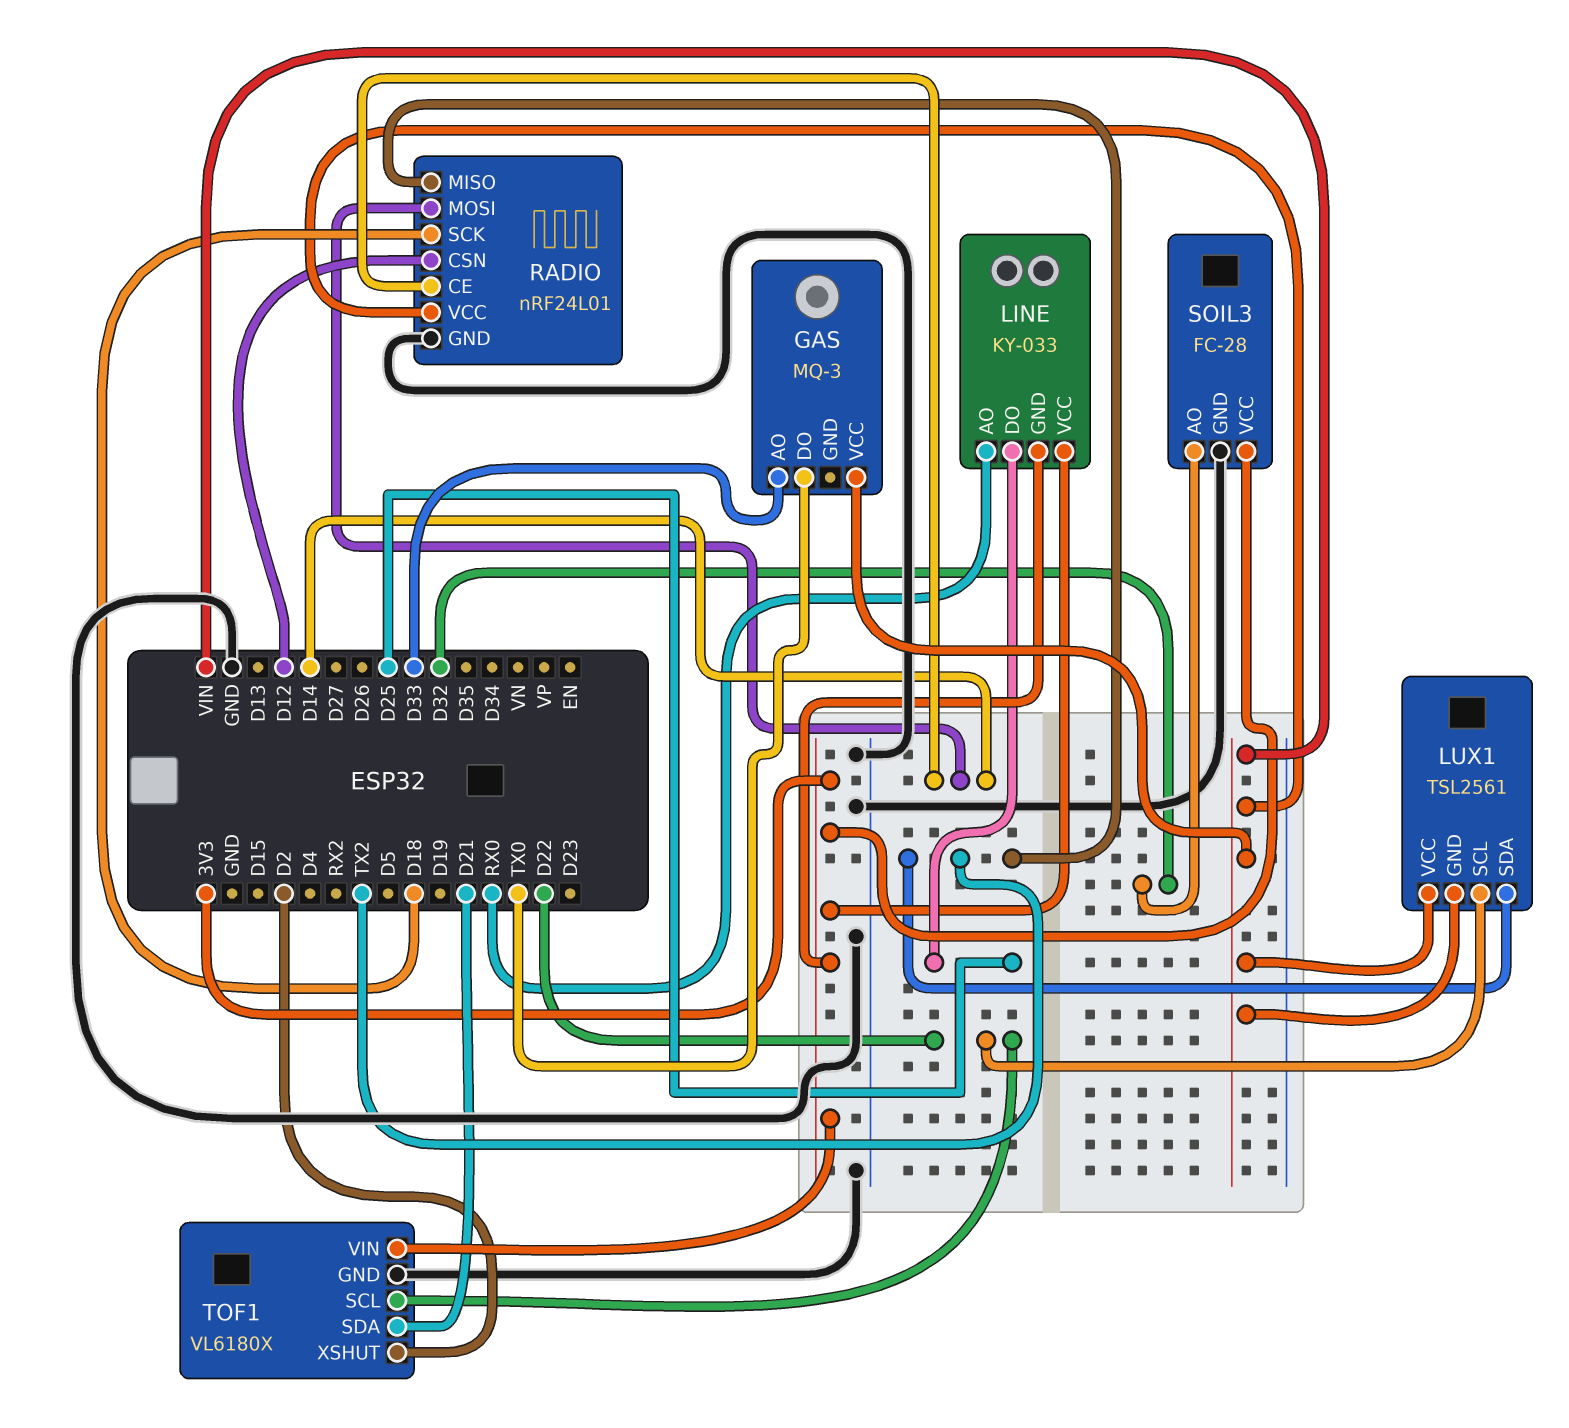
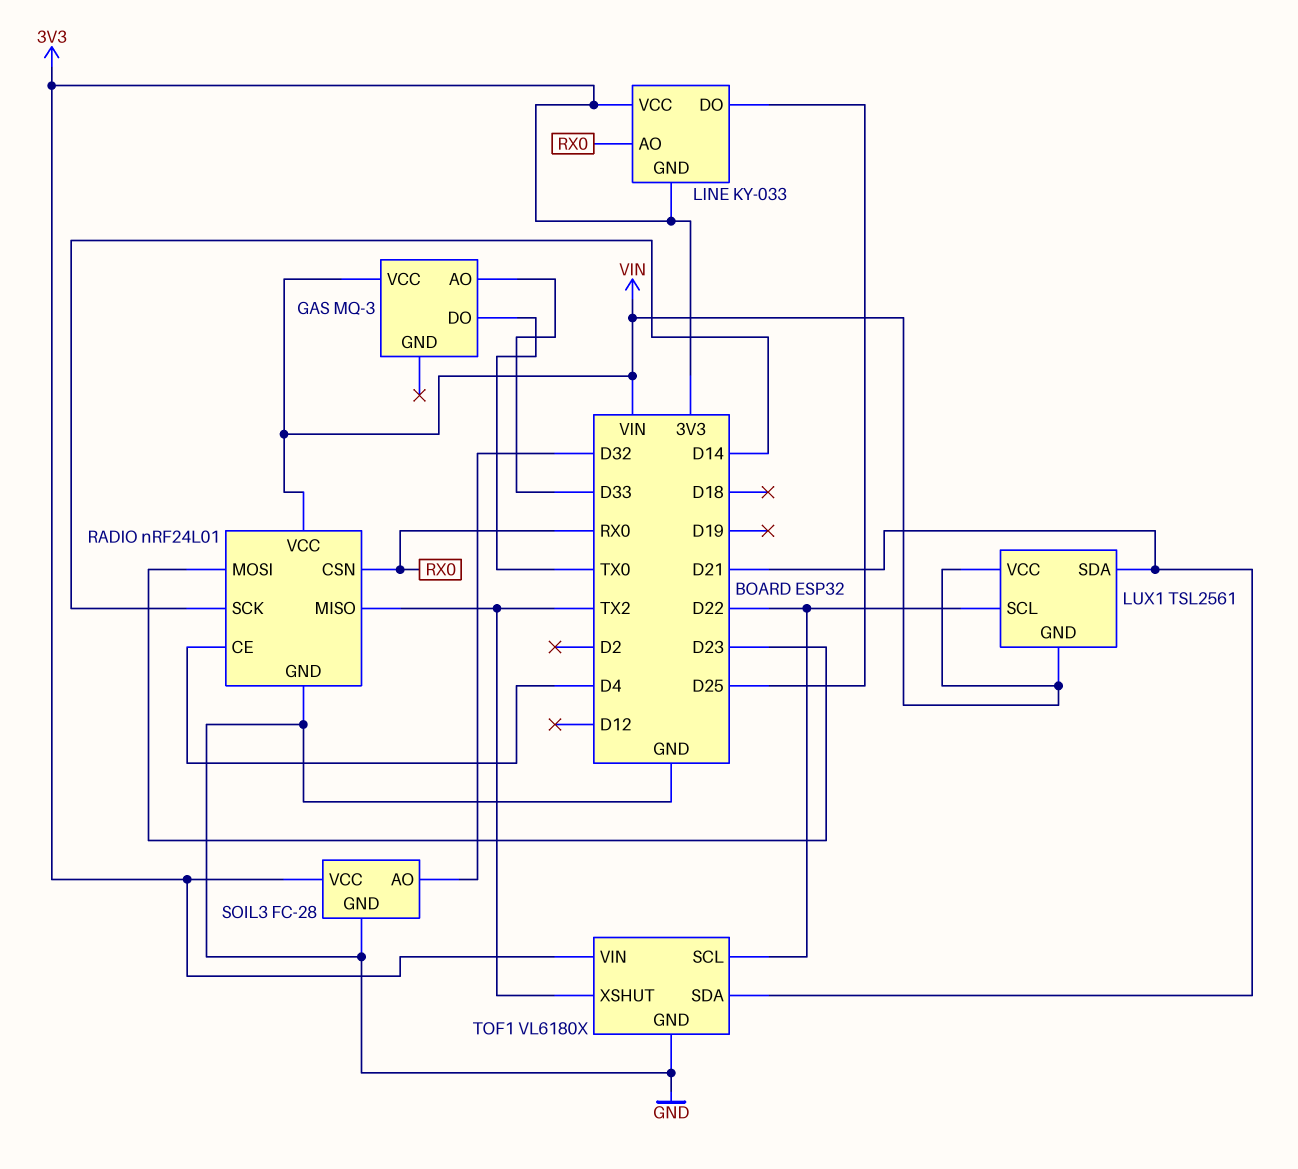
LUX1 pin SDA: TX2 -> D21
RADIO pin CE: D14 -> D4
RADIO pin CSN: D12 -> RX0
RADIO pin MOSI: D14 -> D23
RADIO pin SCK: D18 -> D14
TOF1 pin XSHUT: D2 -> TX2

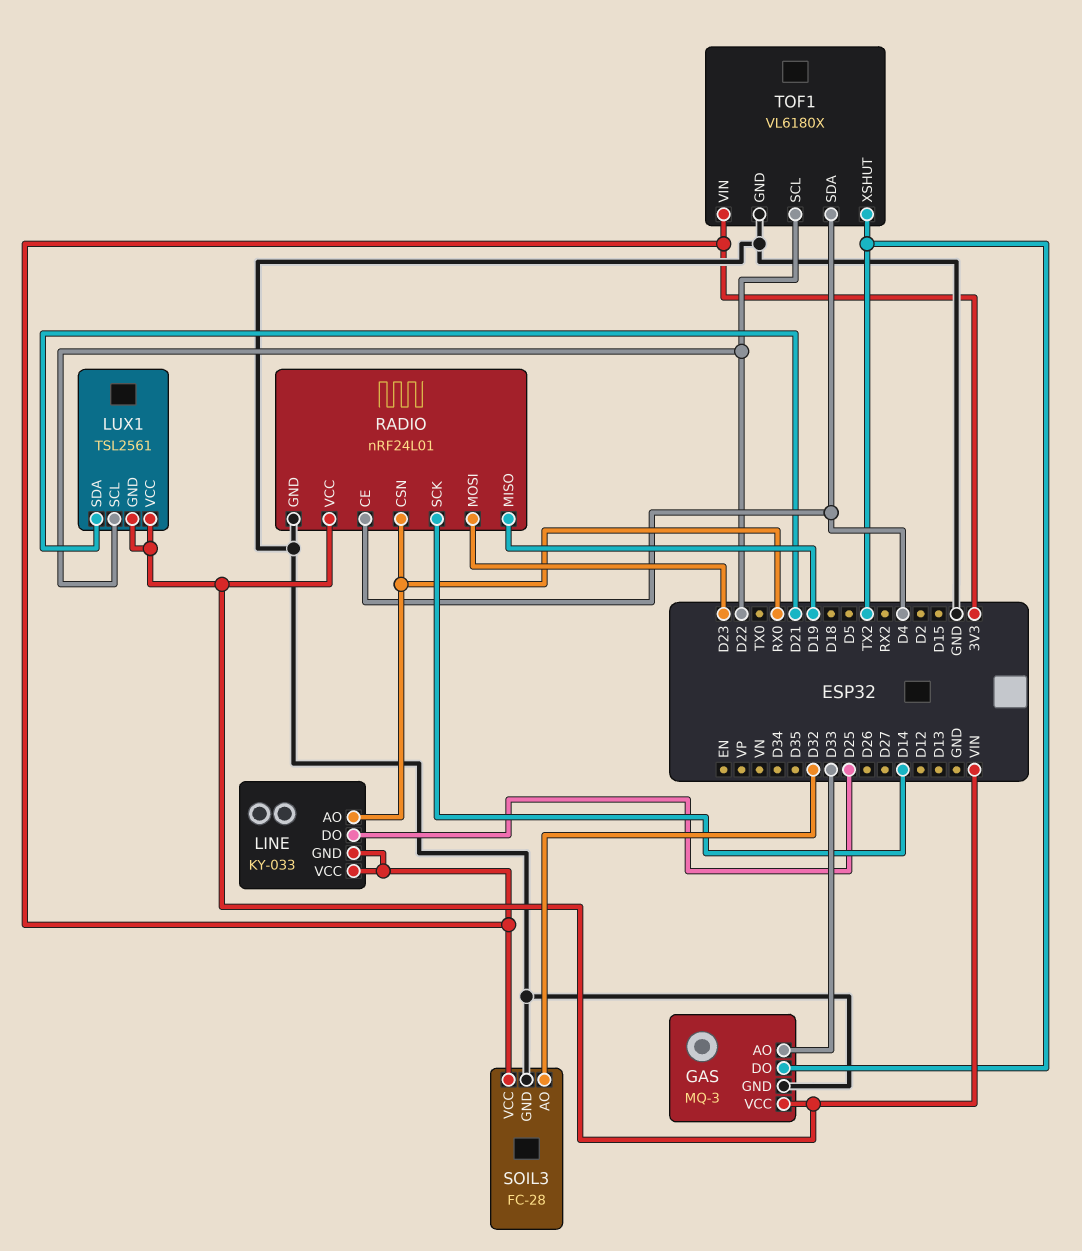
GAS pin DO: TX0 -> TX2
GAS pin GND: none -> GND
RADIO pin MISO: TX2 -> D19
TOF1 pin SDA: D21 -> D4

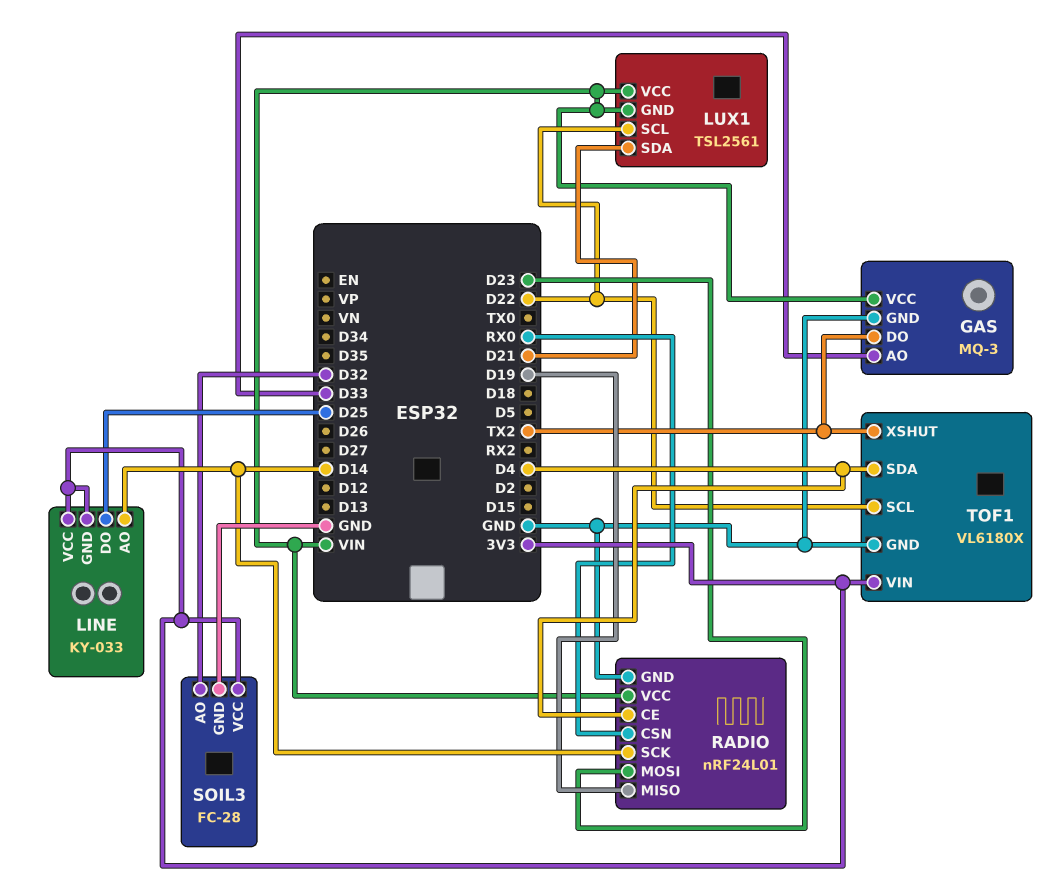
LINE pin AO: RX0 -> D14

